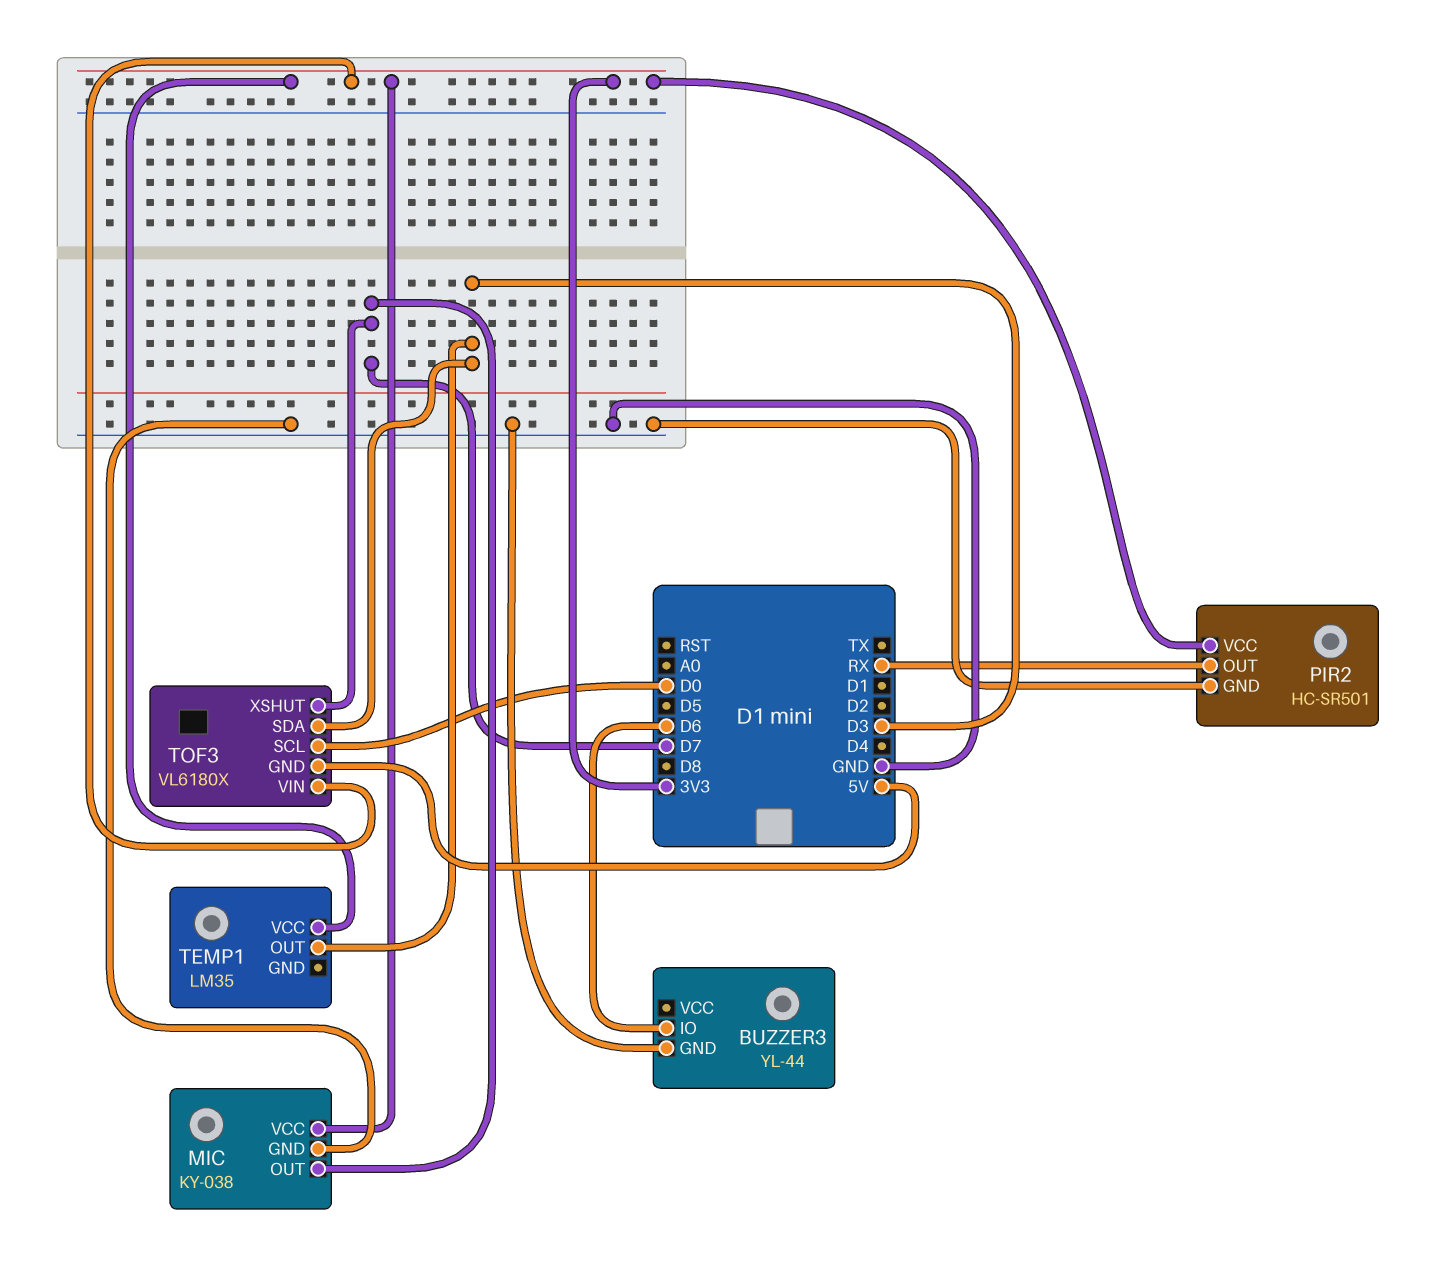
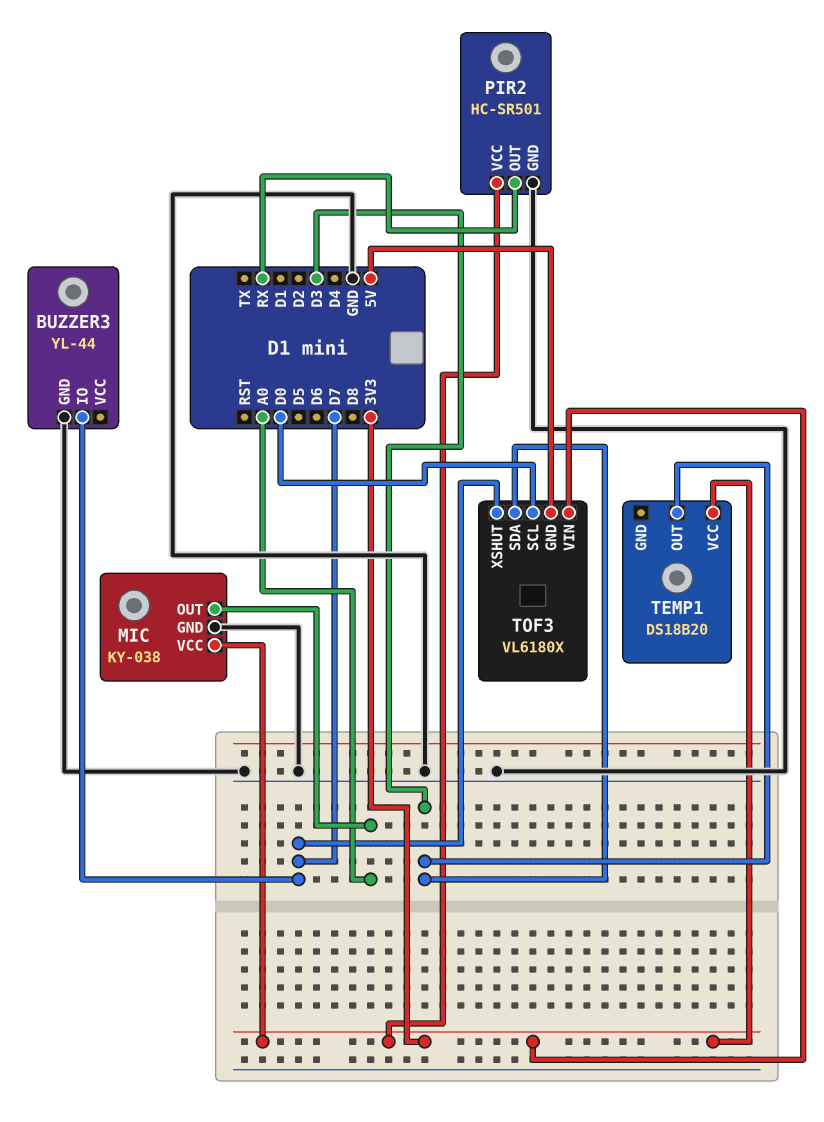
BUZZER3 pin IO: D6 -> D7
MIC pin OUT: D7 -> A0
TEMP1: LM35 -> DS18B20

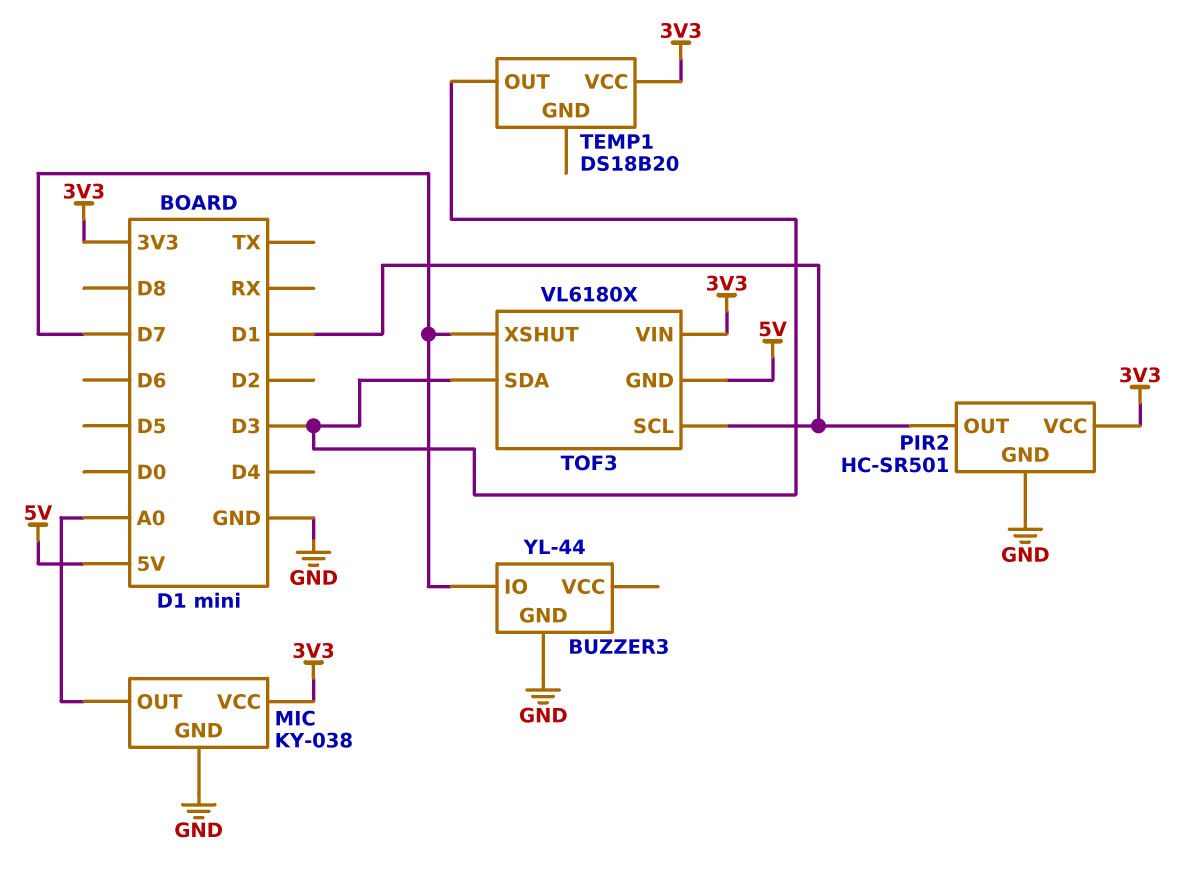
PIR2 pin OUT: RX -> D1
TOF3 pin SCL: D0 -> D1

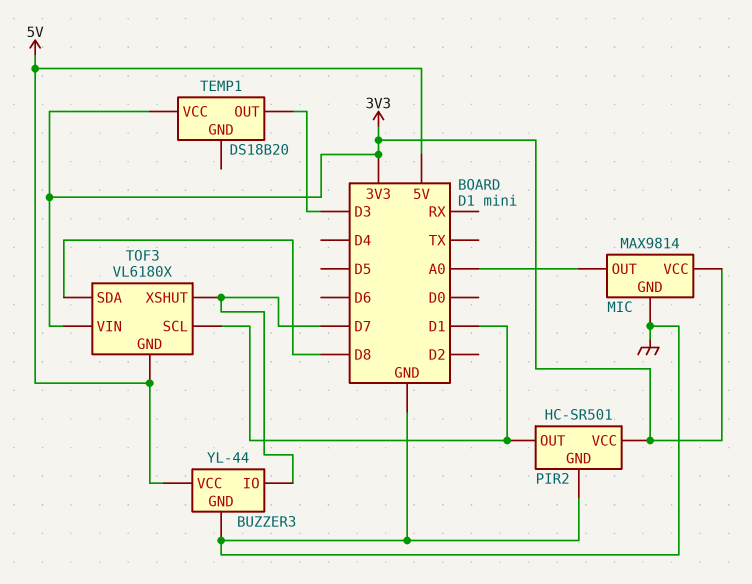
BUZZER3 pin VCC: none -> 5V
MIC: KY-038 -> MAX9814
TOF3 pin SDA: D3 -> D8

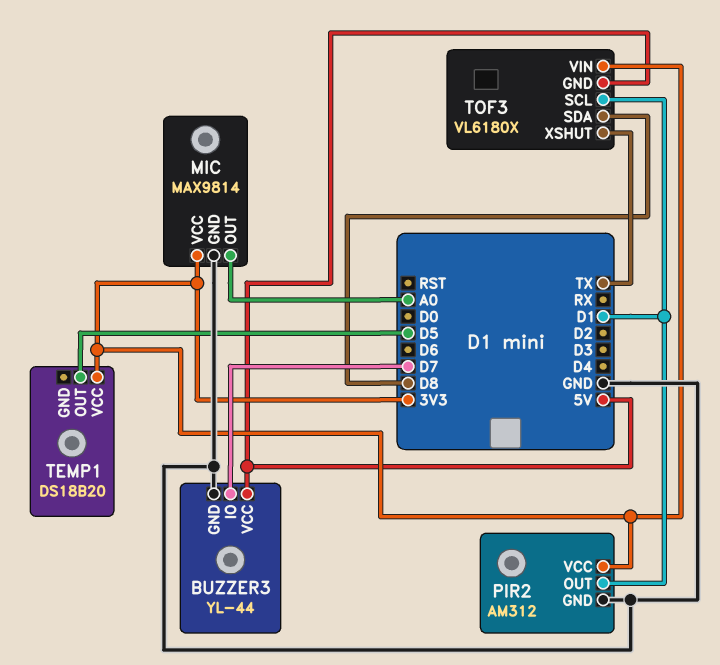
PIR2: HC-SR501 -> AM312
TEMP1 pin OUT: D3 -> D5
TOF3 pin XSHUT: D7 -> TX

